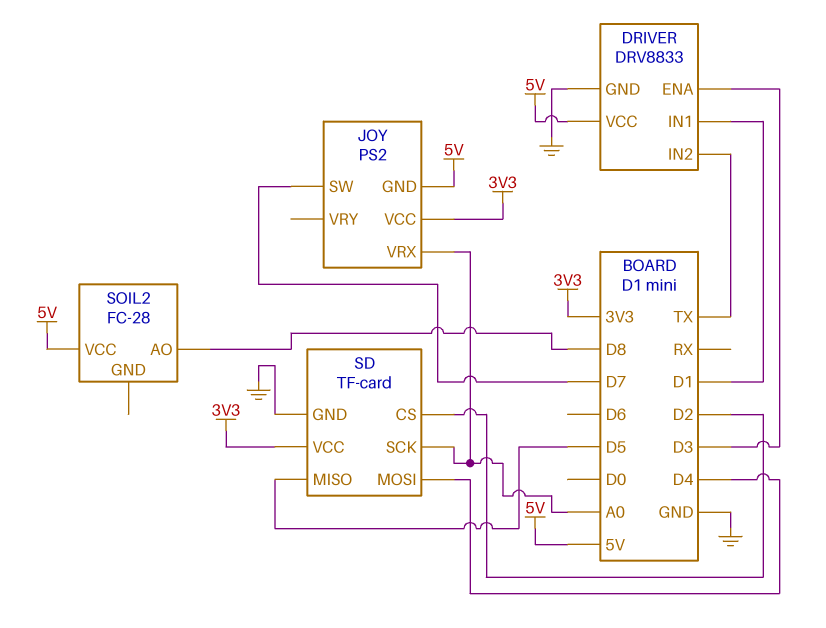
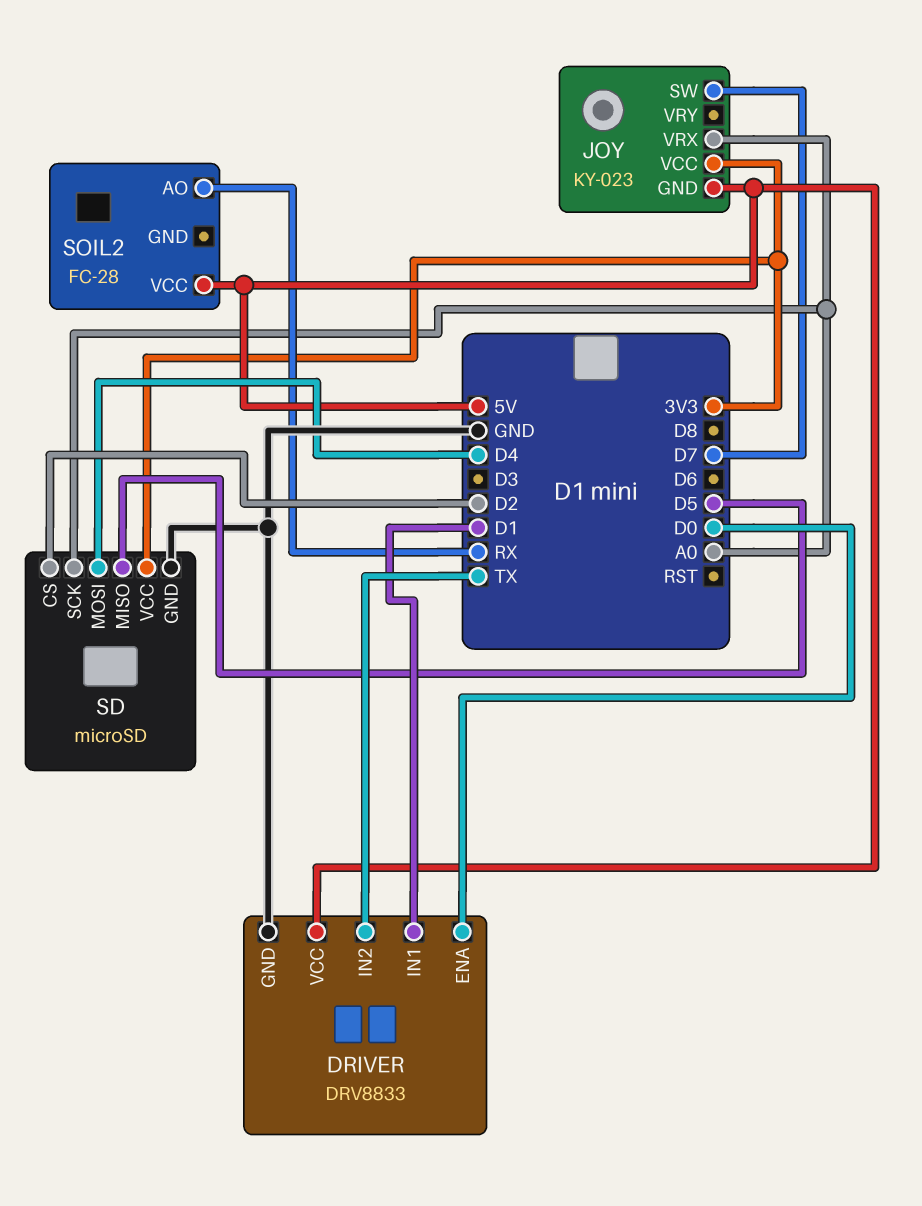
DRIVER pin ENA: D3 -> D0
JOY: PS2 -> KY-023
SD: TF-card -> microSD
SOIL2 pin AO: D8 -> RX

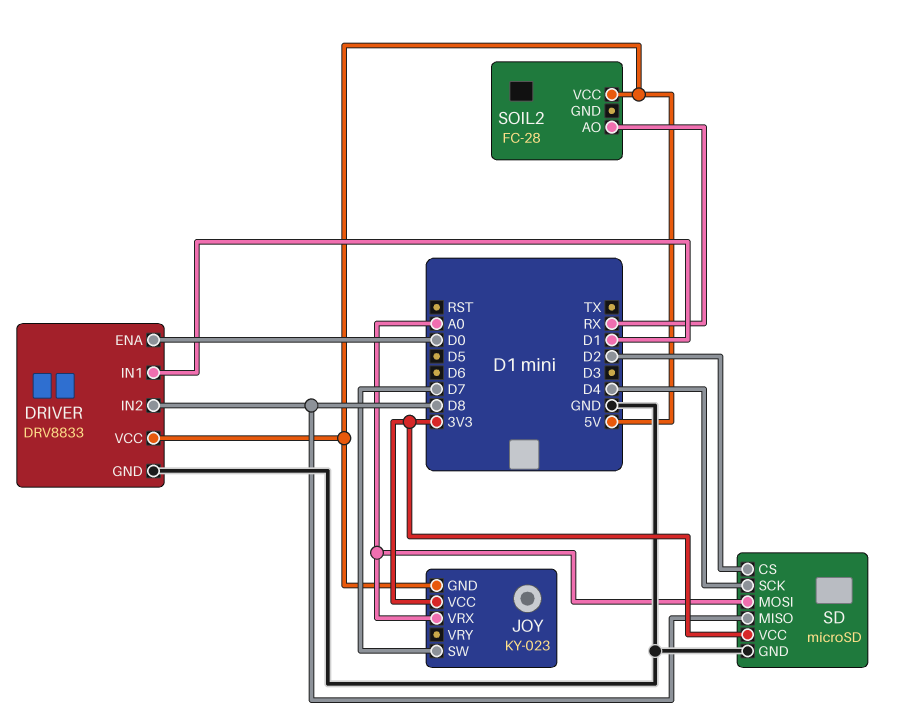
DRIVER pin IN2: TX -> D8
SD pin MISO: D5 -> D8
SD pin MOSI: D4 -> A0
SD pin SCK: A0 -> D4

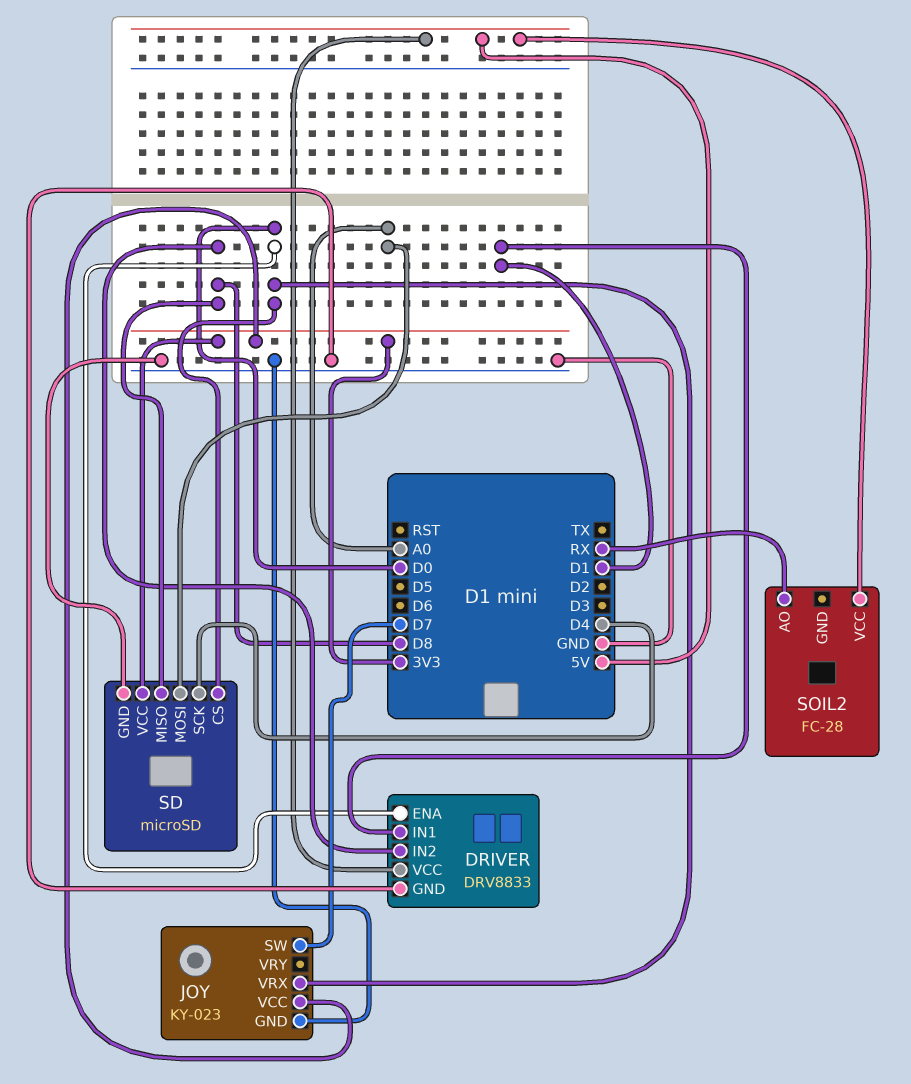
JOY pin GND: 5V -> GND
JOY pin VRX: A0 -> D0
SD pin CS: D2 -> D0

